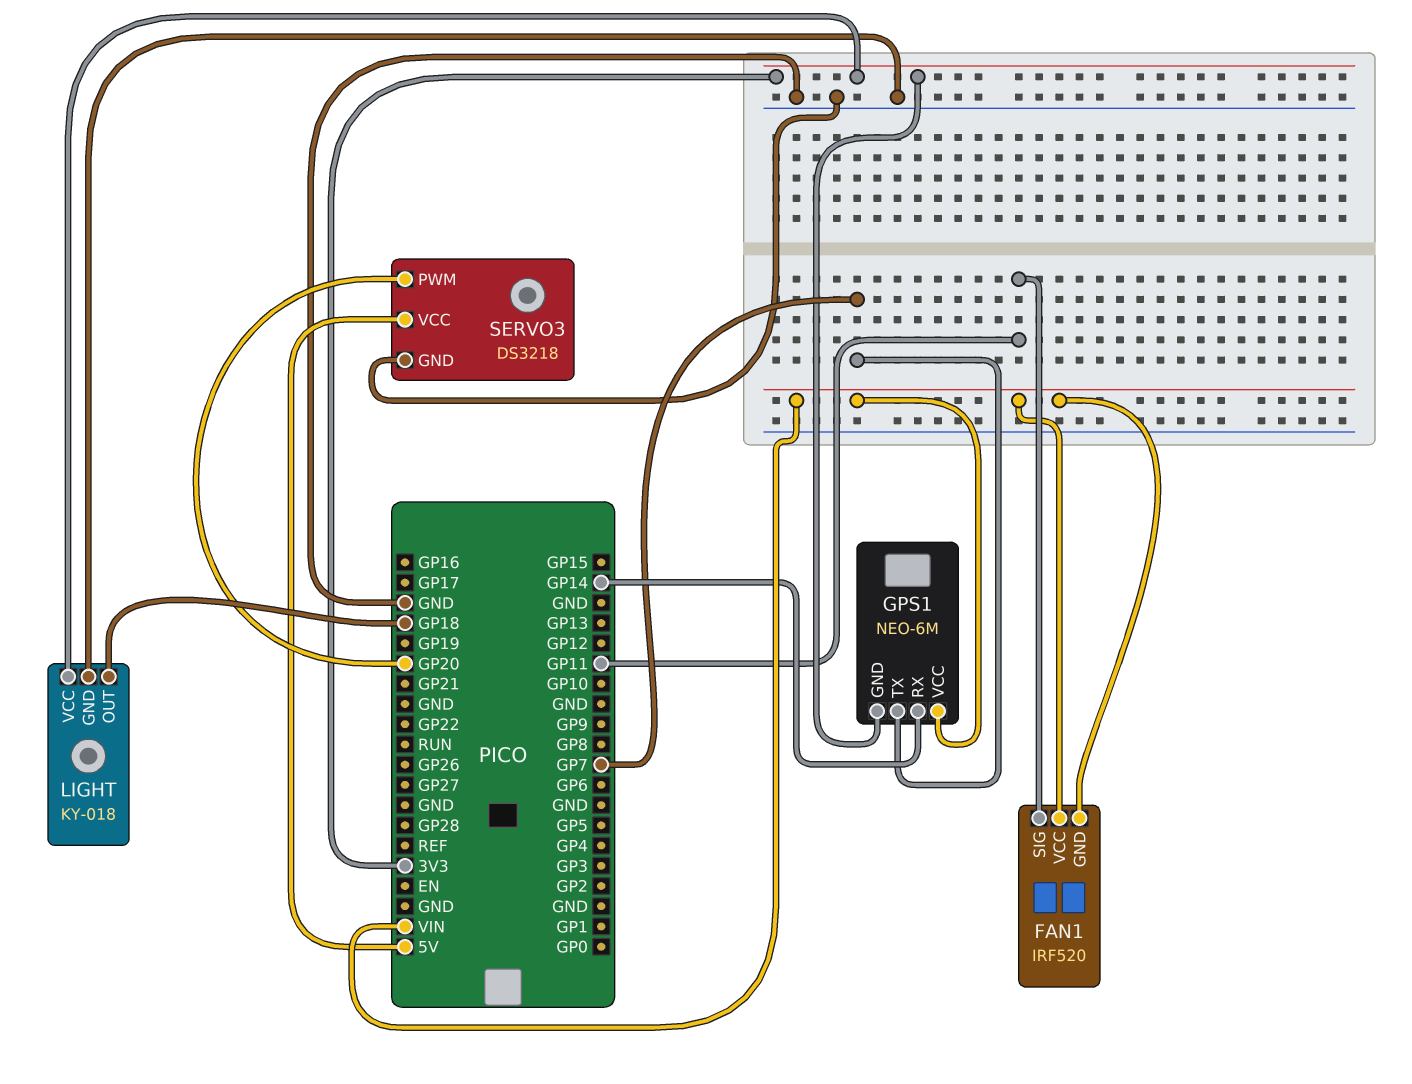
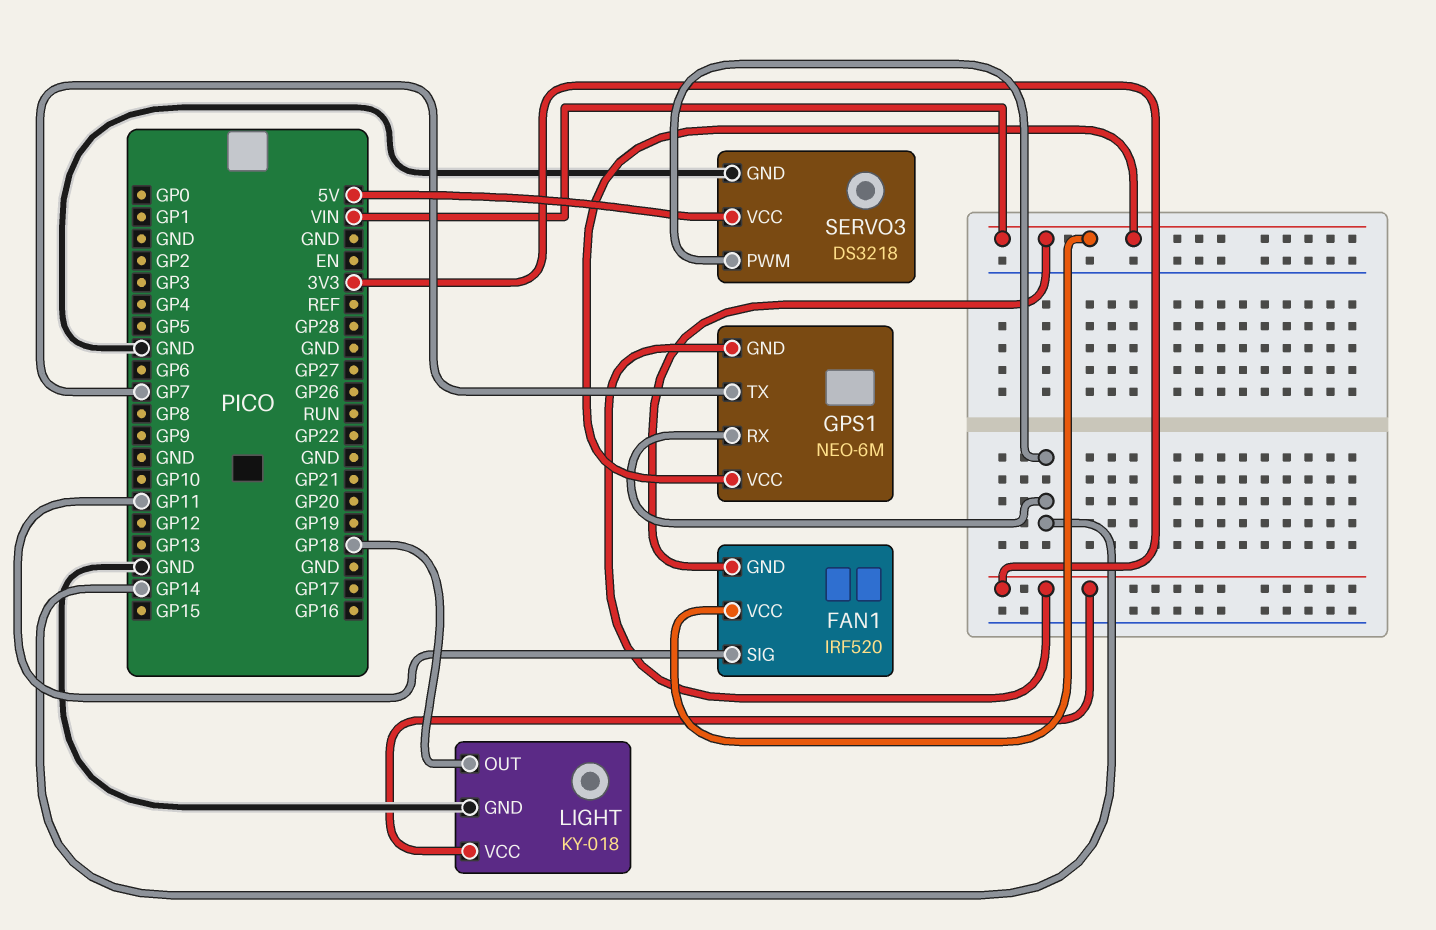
SERVO3 pin PWM: GP20 -> GP14

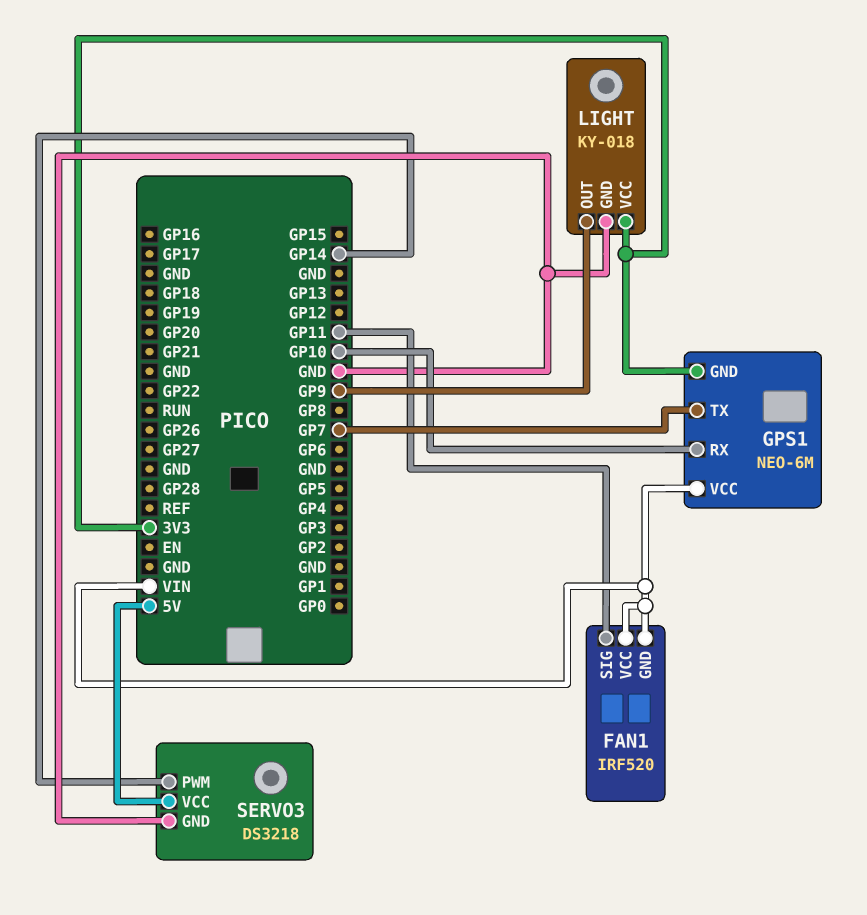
GPS1 pin RX: GP14 -> GP10
LIGHT pin OUT: GP18 -> GP9

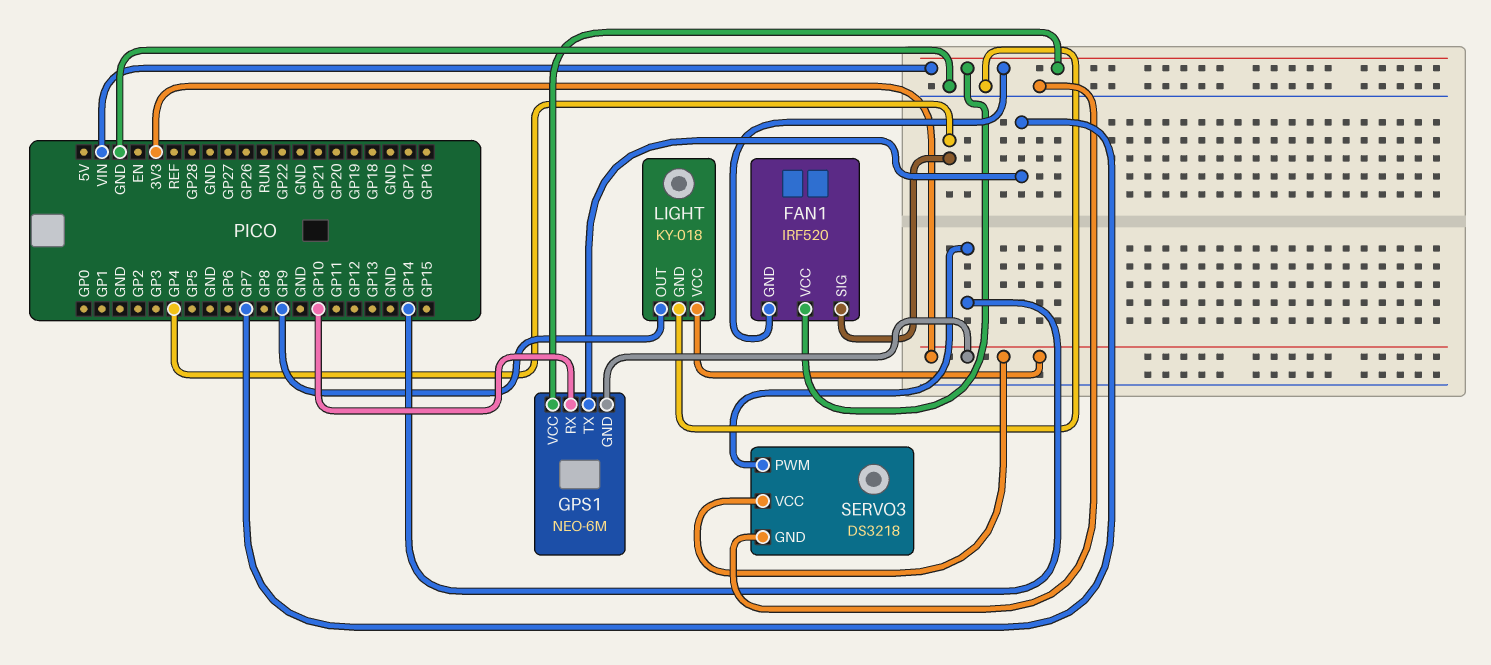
FAN1 pin SIG: GP11 -> GP4
SERVO3 pin VCC: 5V -> 3V3

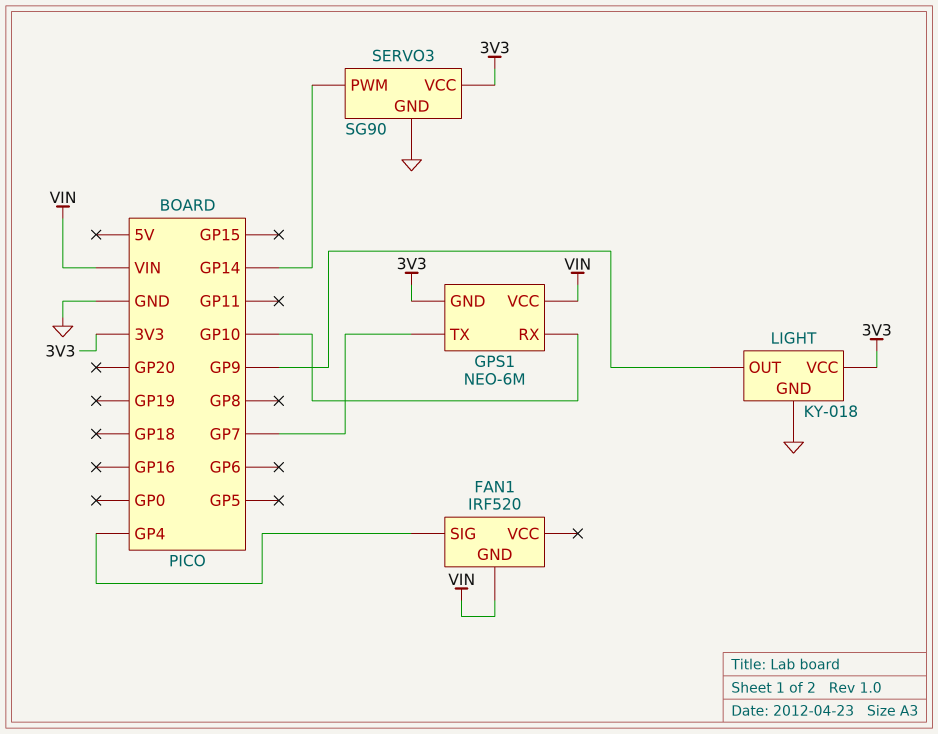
FAN1 pin VCC: VIN -> none
SERVO3: DS3218 -> SG90

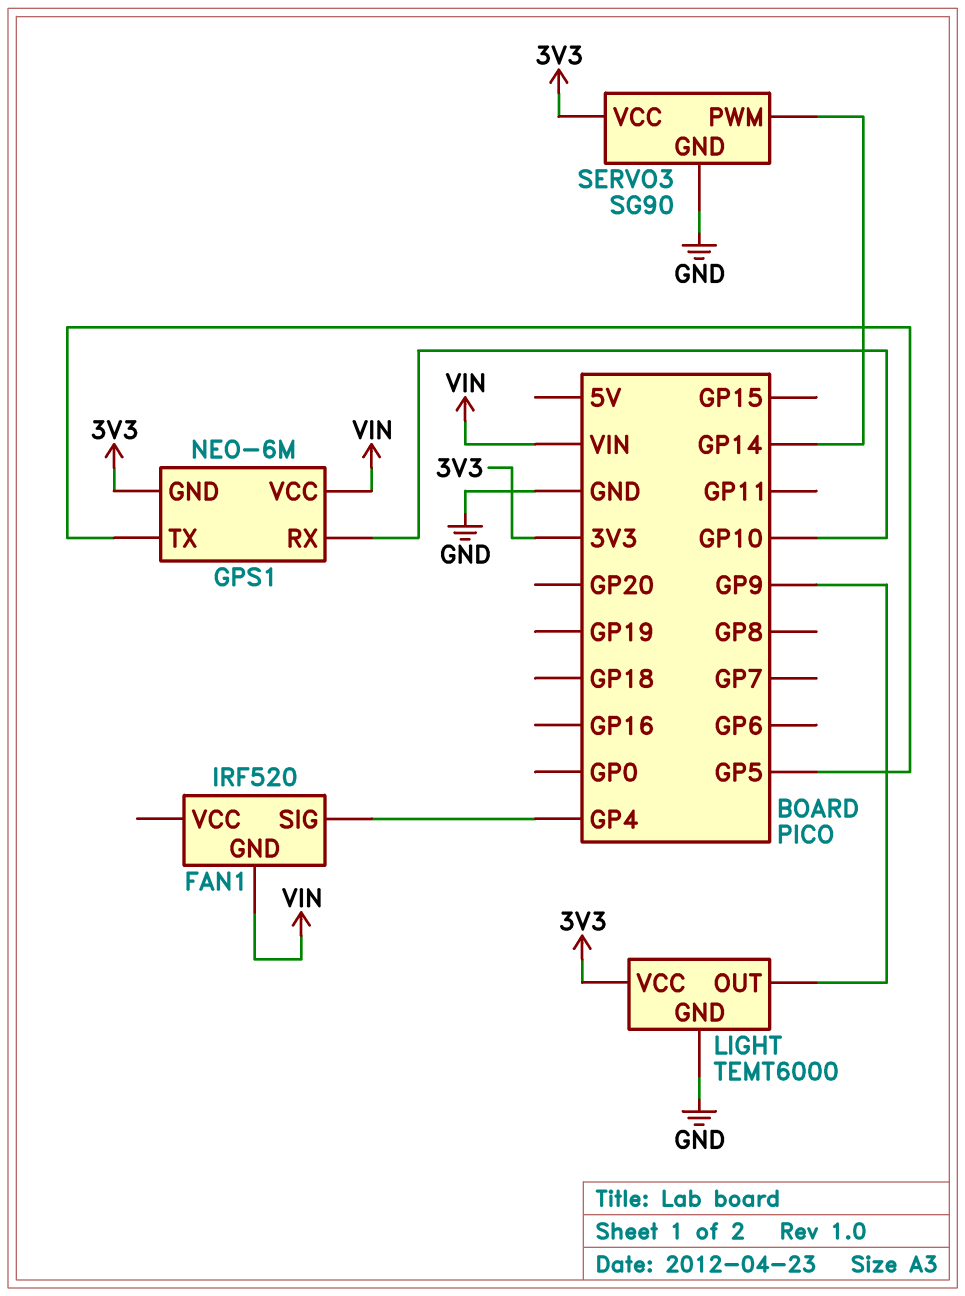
GPS1 pin TX: GP7 -> GP5
LIGHT: KY-018 -> TEMT6000

